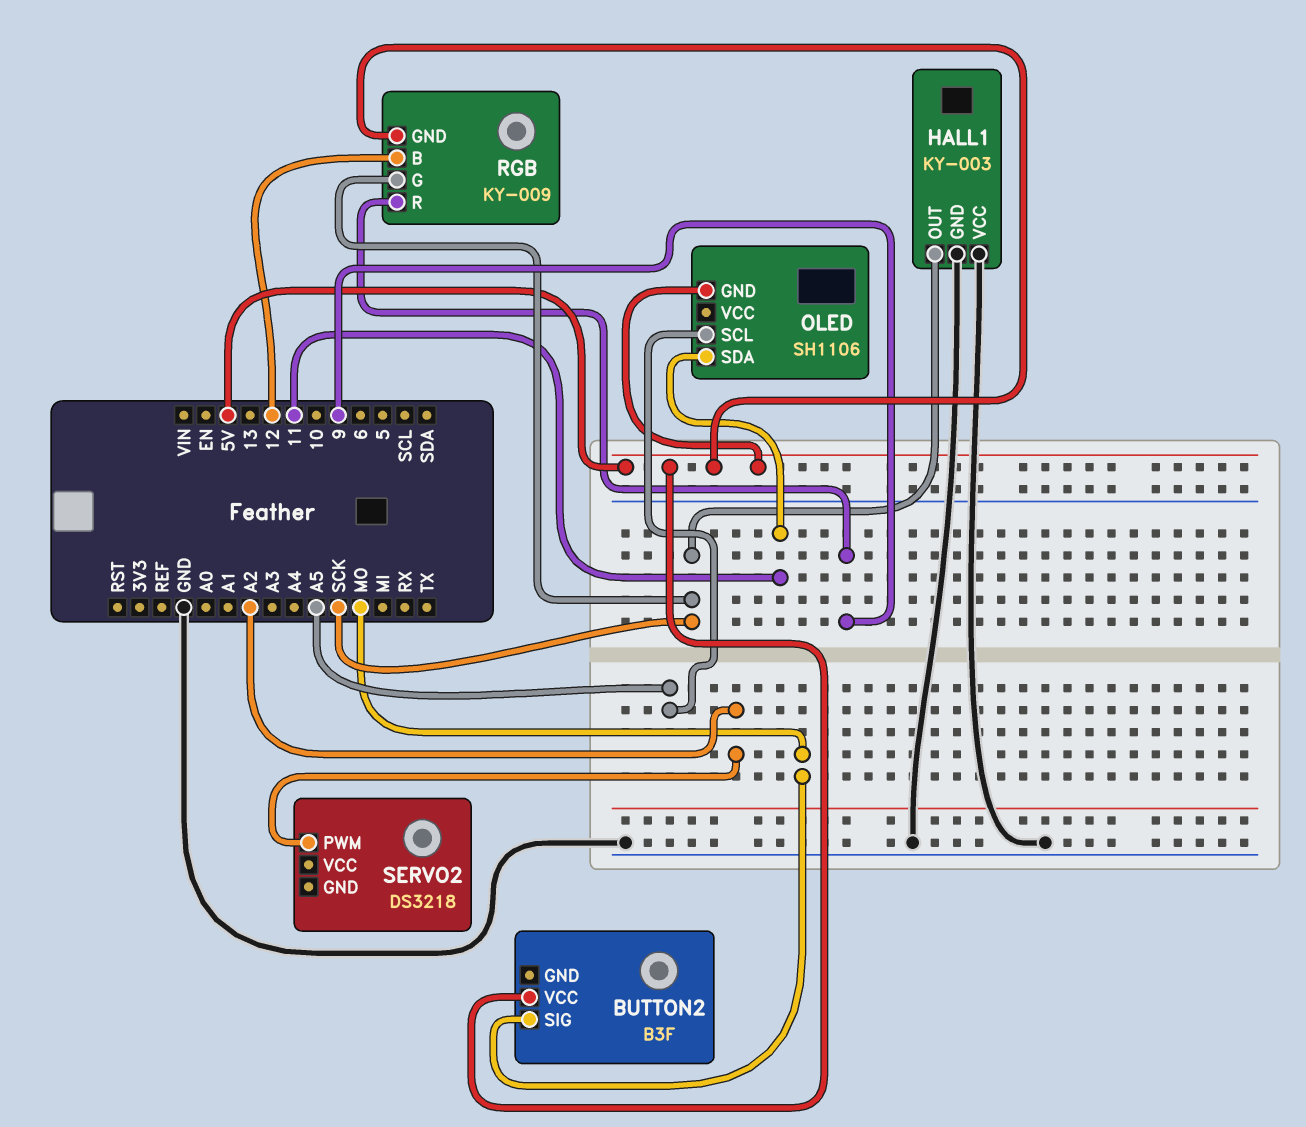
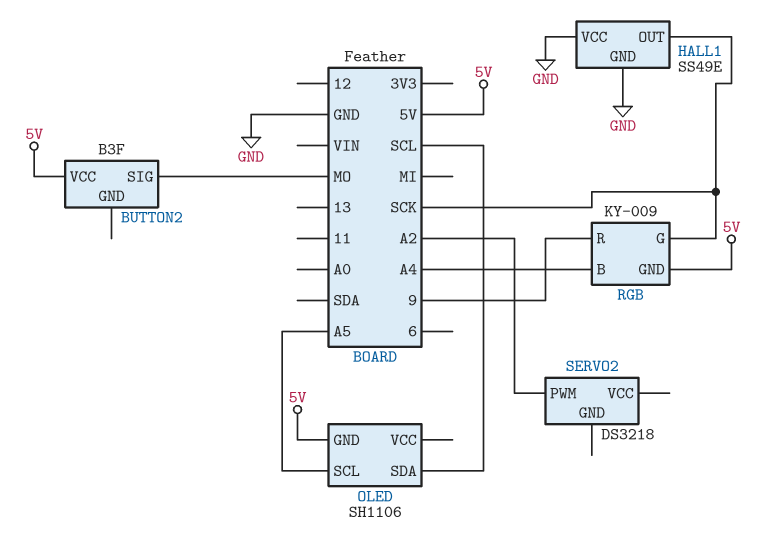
HALL1: KY-003 -> SS49E
OLED pin SDA: 11 -> SCL
RGB pin B: 12 -> A4

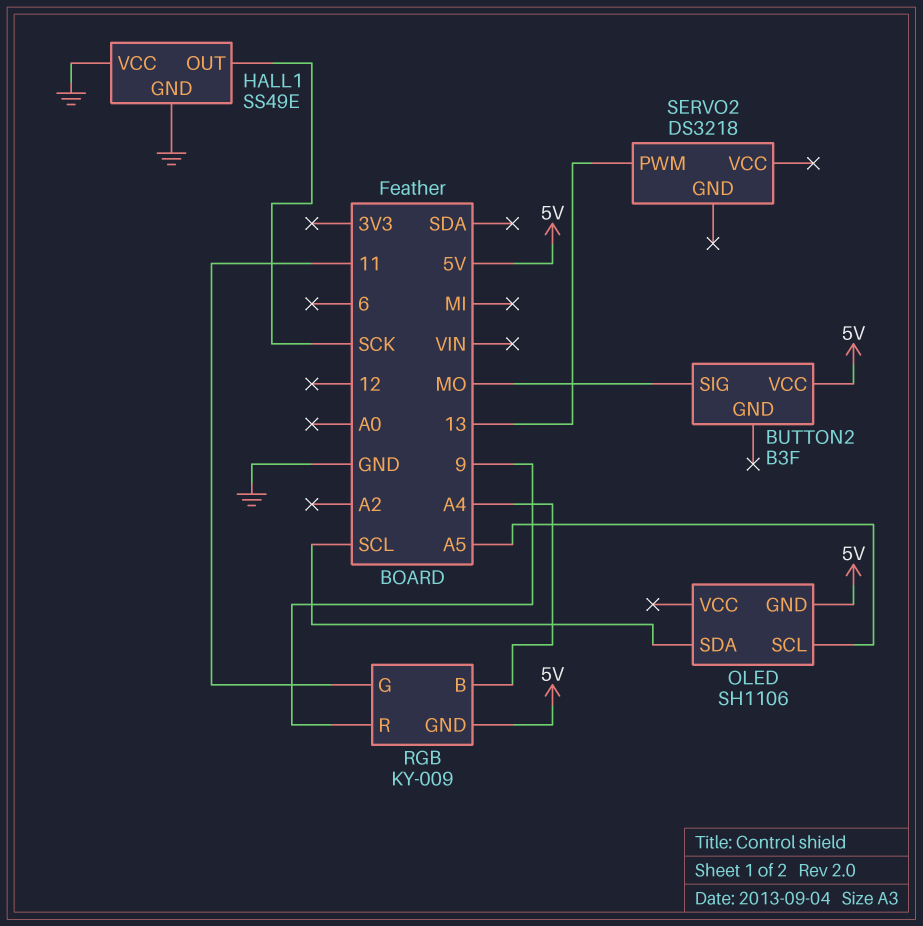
RGB pin G: SCK -> 11
SERVO2 pin PWM: A2 -> 13

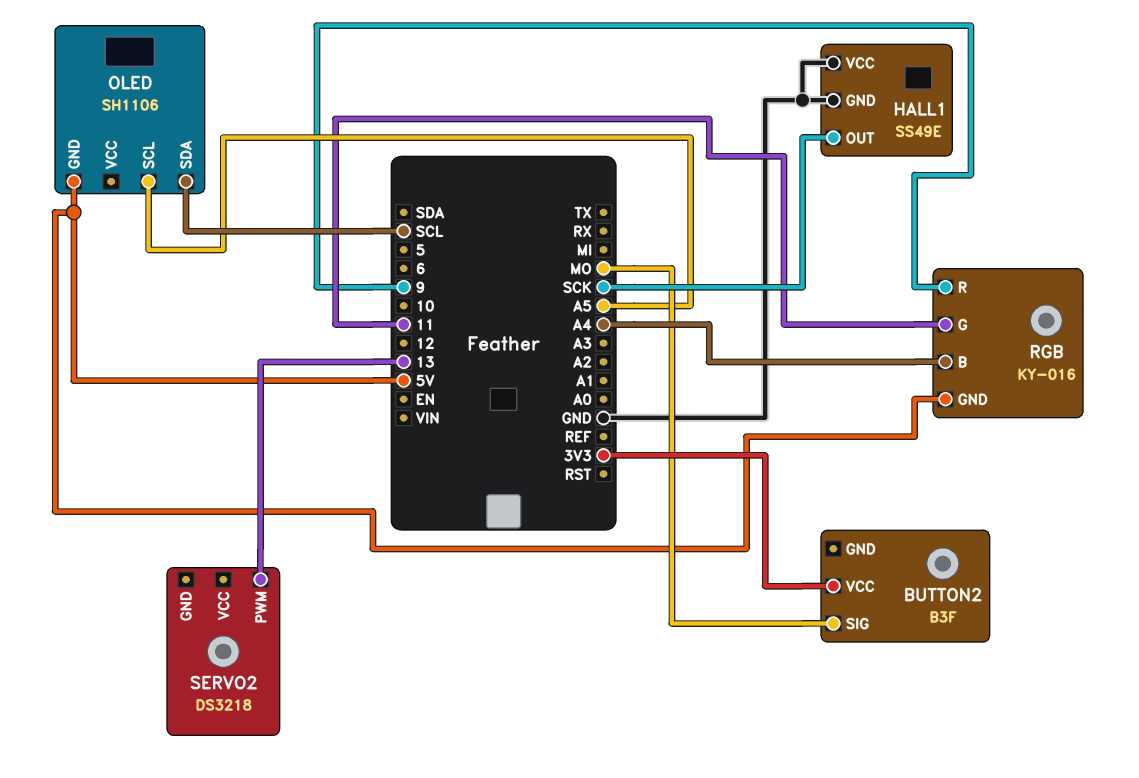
BUTTON2 pin VCC: 5V -> 3V3
RGB: KY-009 -> KY-016

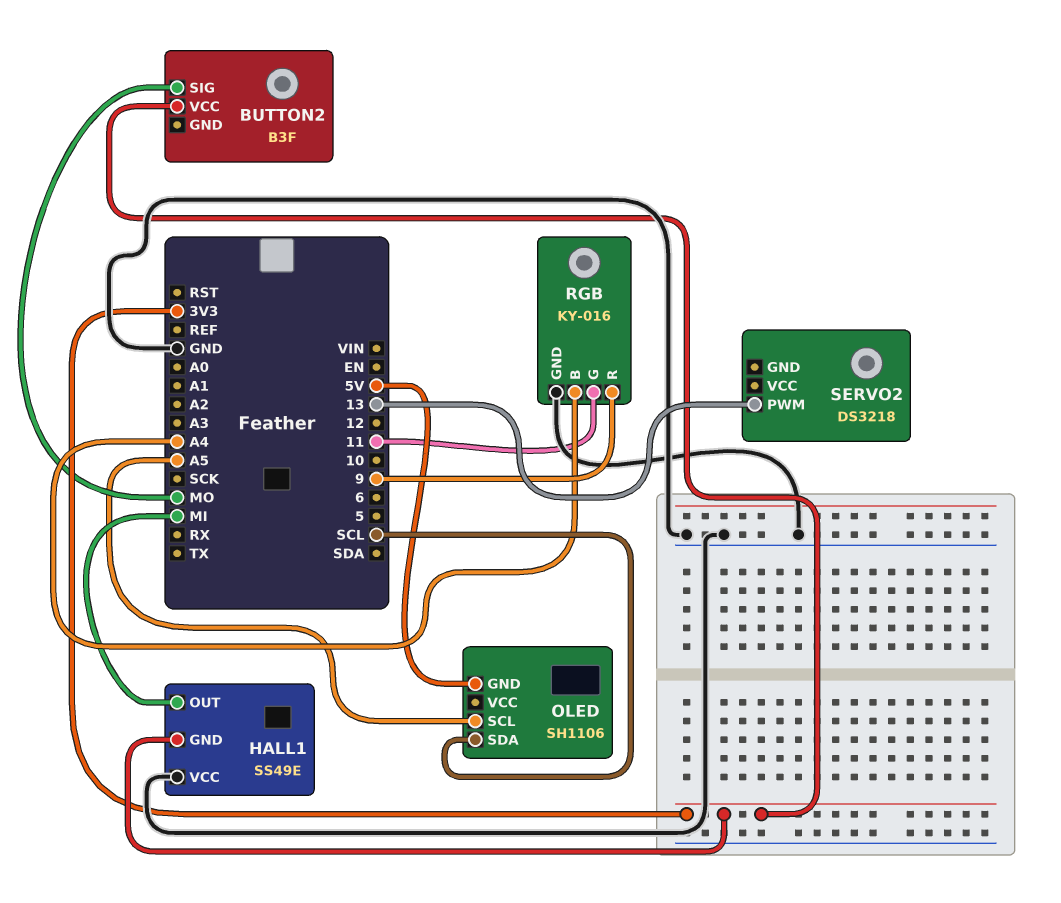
HALL1 pin GND: GND -> 3V3
HALL1 pin OUT: SCK -> MI
RGB pin GND: 5V -> GND

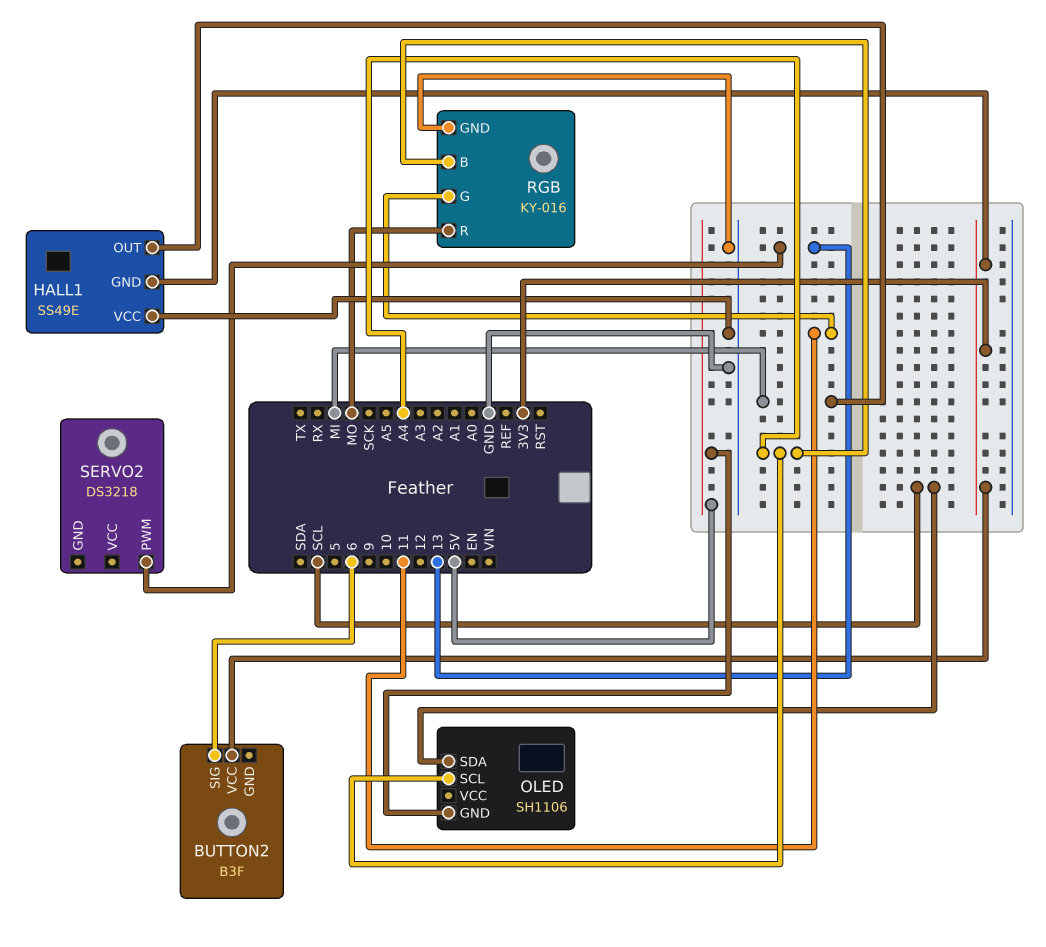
BUTTON2 pin SIG: MO -> 6
OLED pin SCL: A5 -> A4
RGB pin R: 9 -> MO

